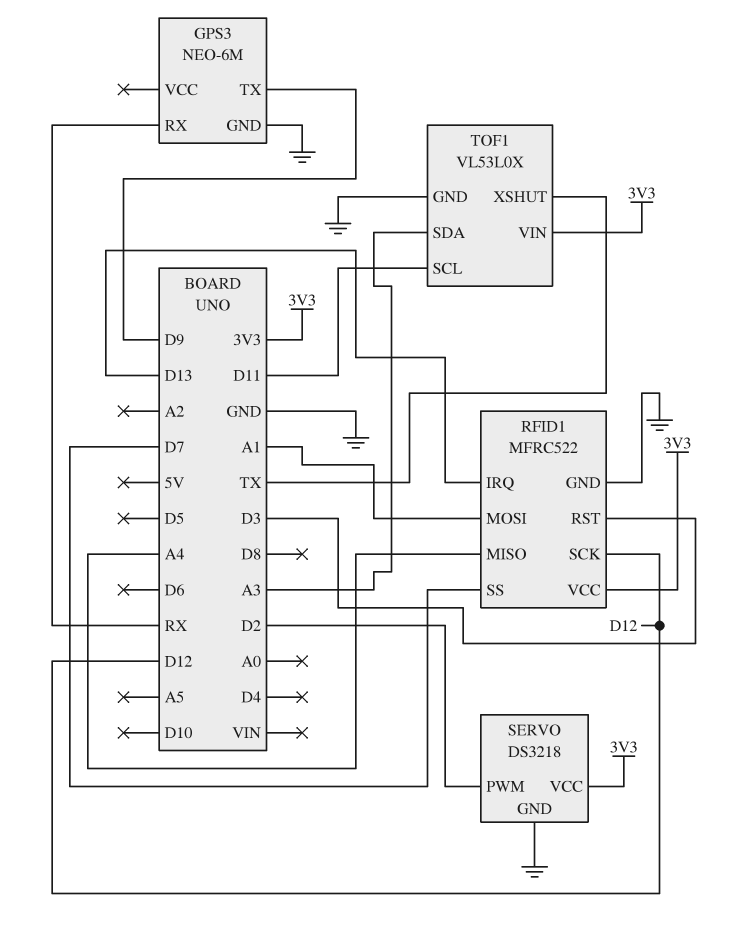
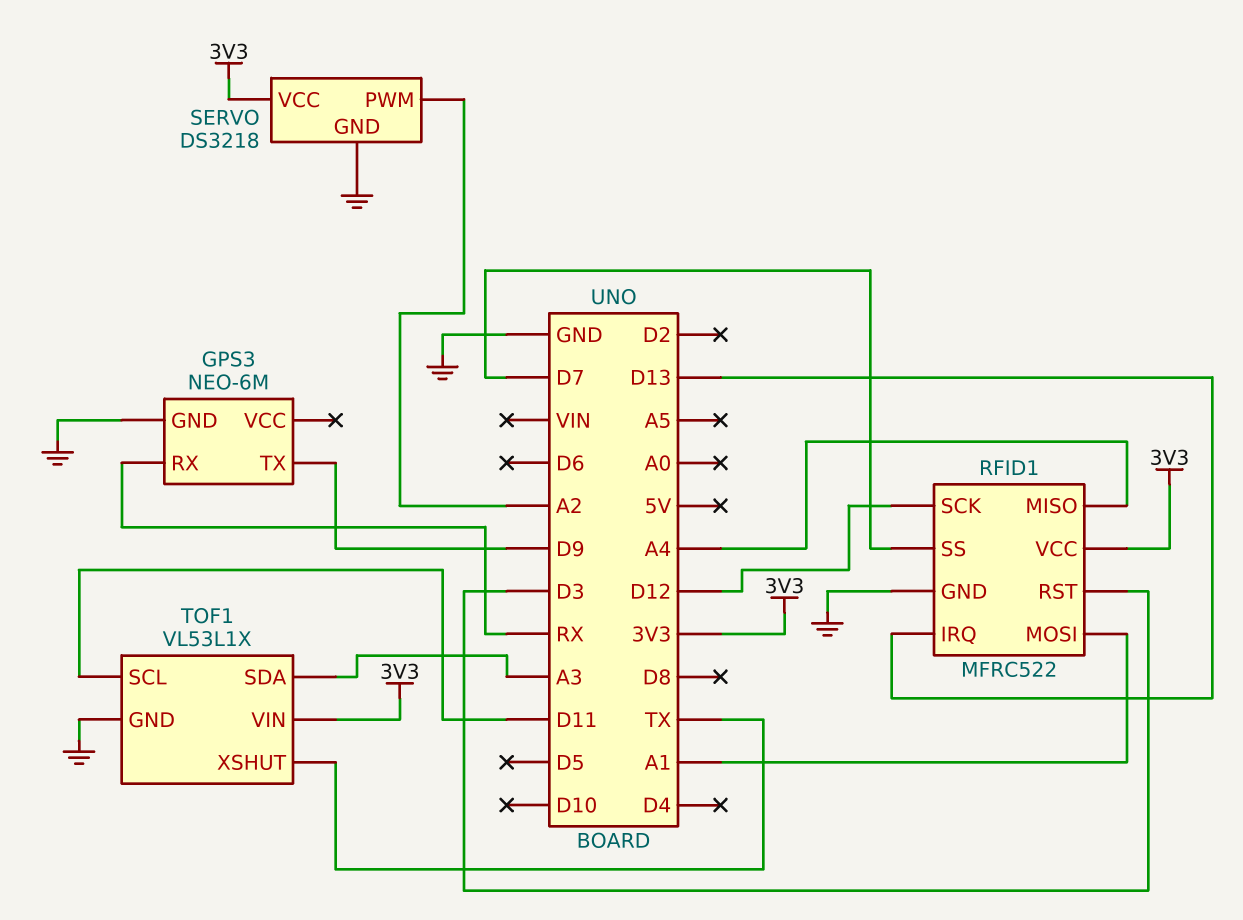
SERVO pin PWM: D2 -> A2
TOF1: VL53L0X -> VL53L1X

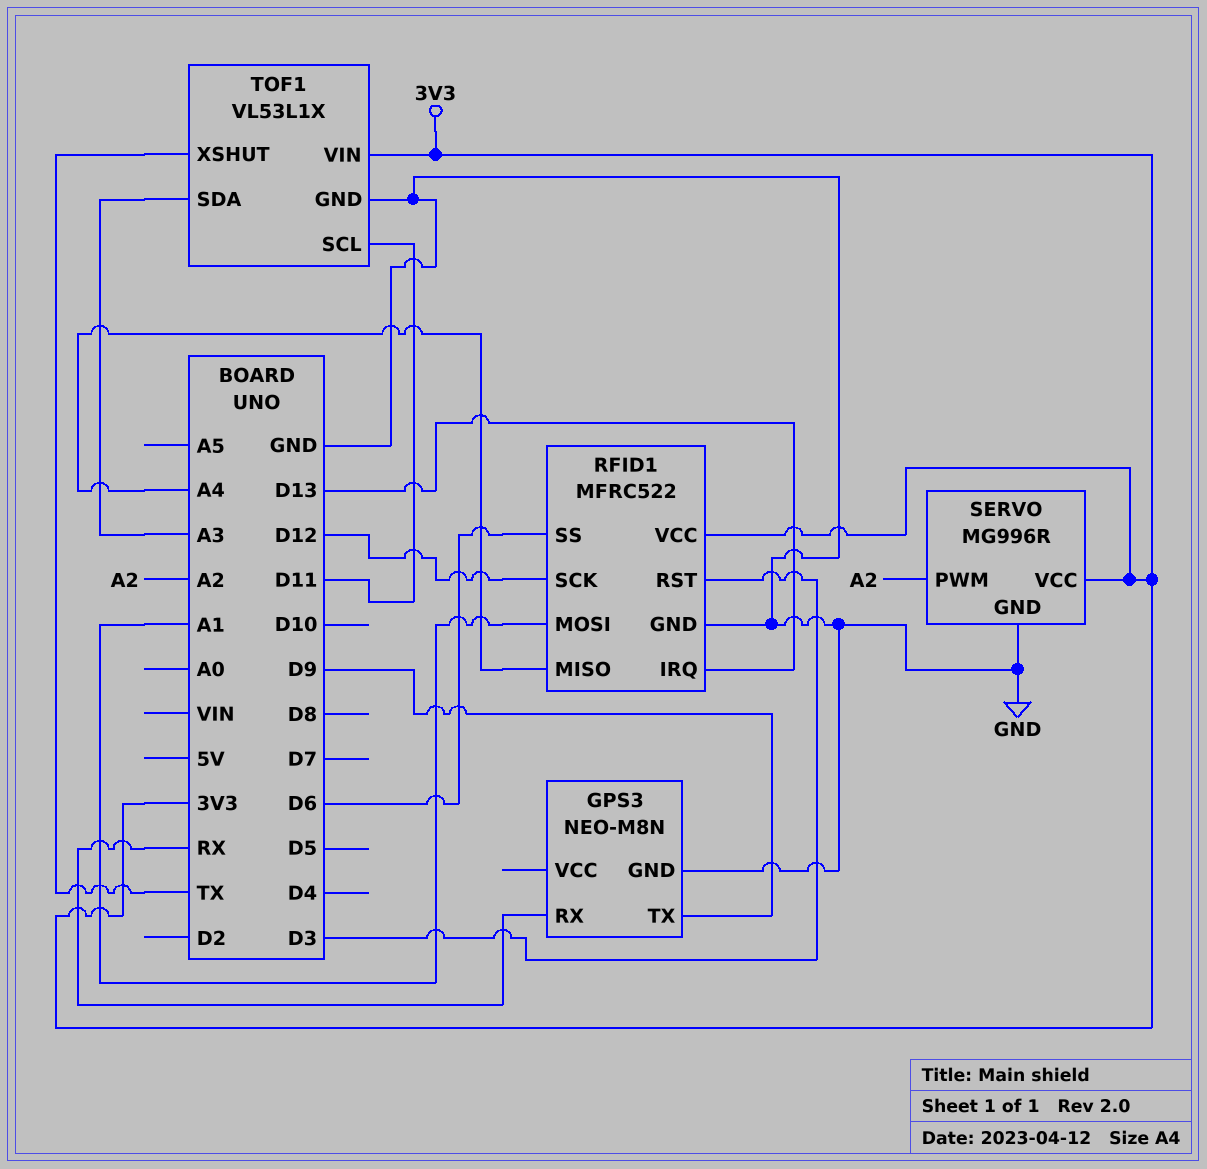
GPS3: NEO-6M -> NEO-M8N
RFID1 pin SS: D7 -> D6
SERVO: DS3218 -> MG996R

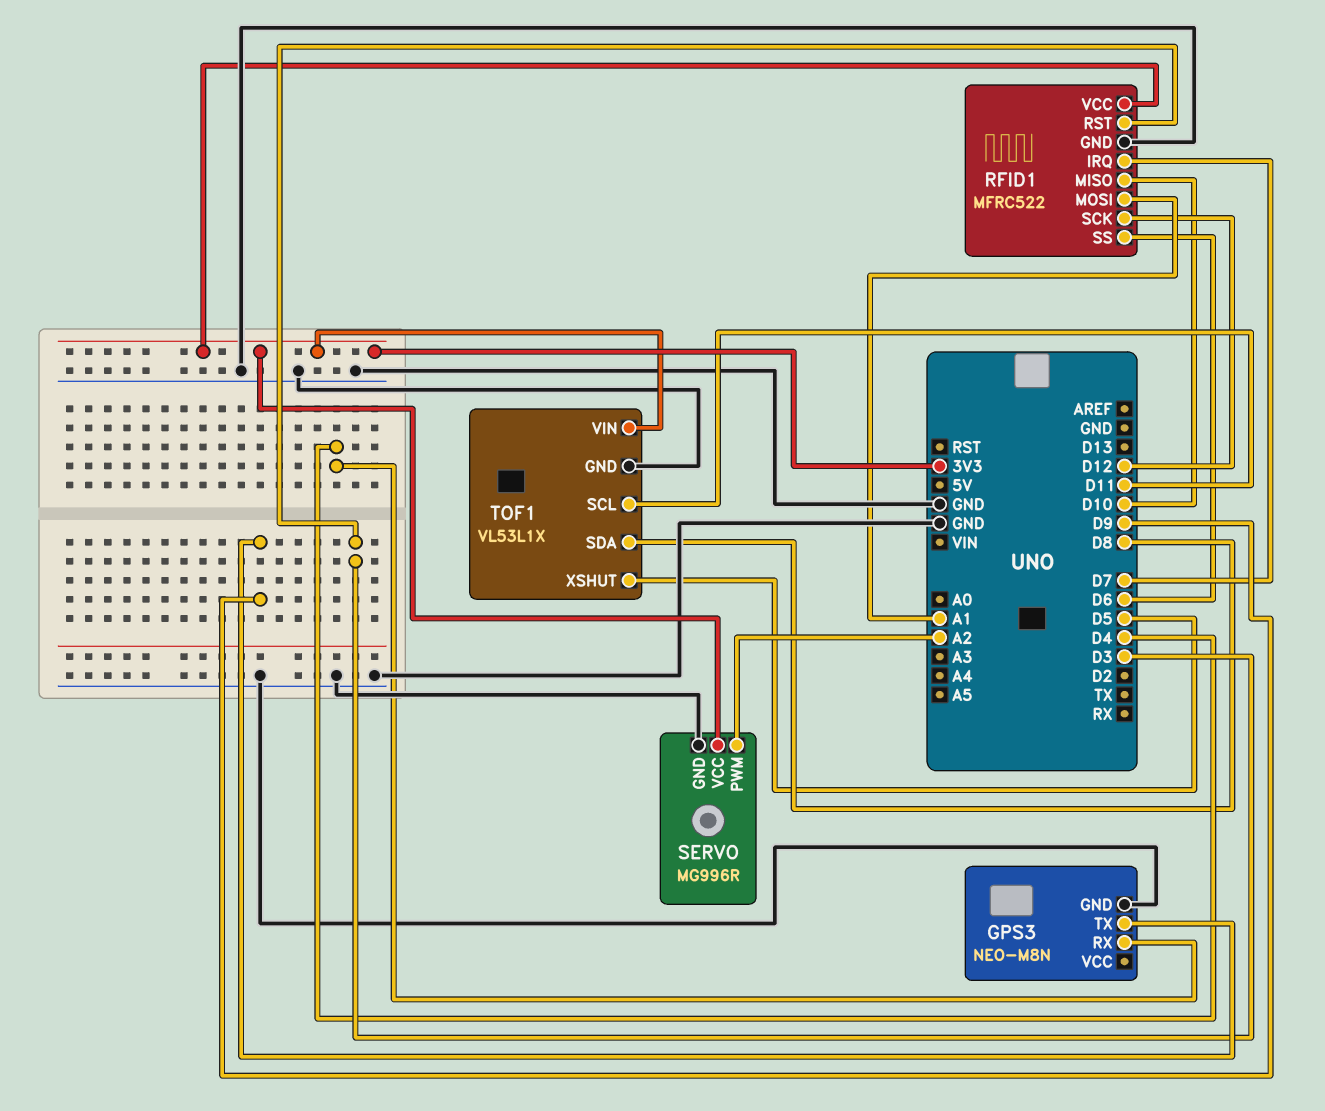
GPS3 pin RX: RX -> D4
RFID1 pin IRQ: D13 -> D7
RFID1 pin MISO: A4 -> D10
TOF1 pin SDA: A3 -> D8
TOF1 pin XSHUT: TX -> D5

